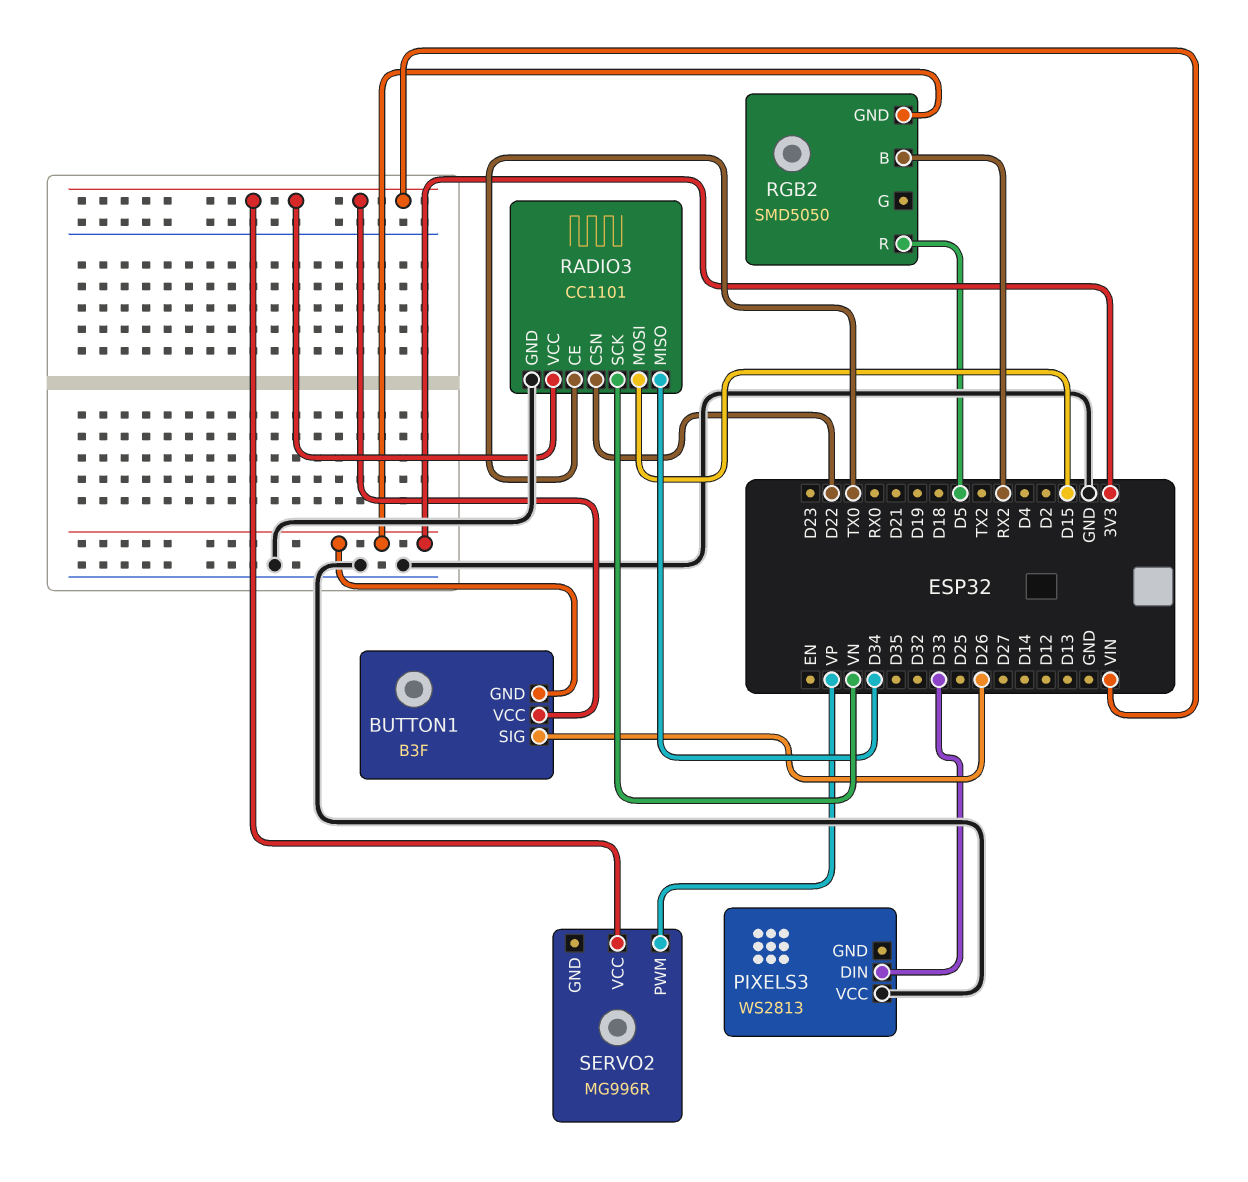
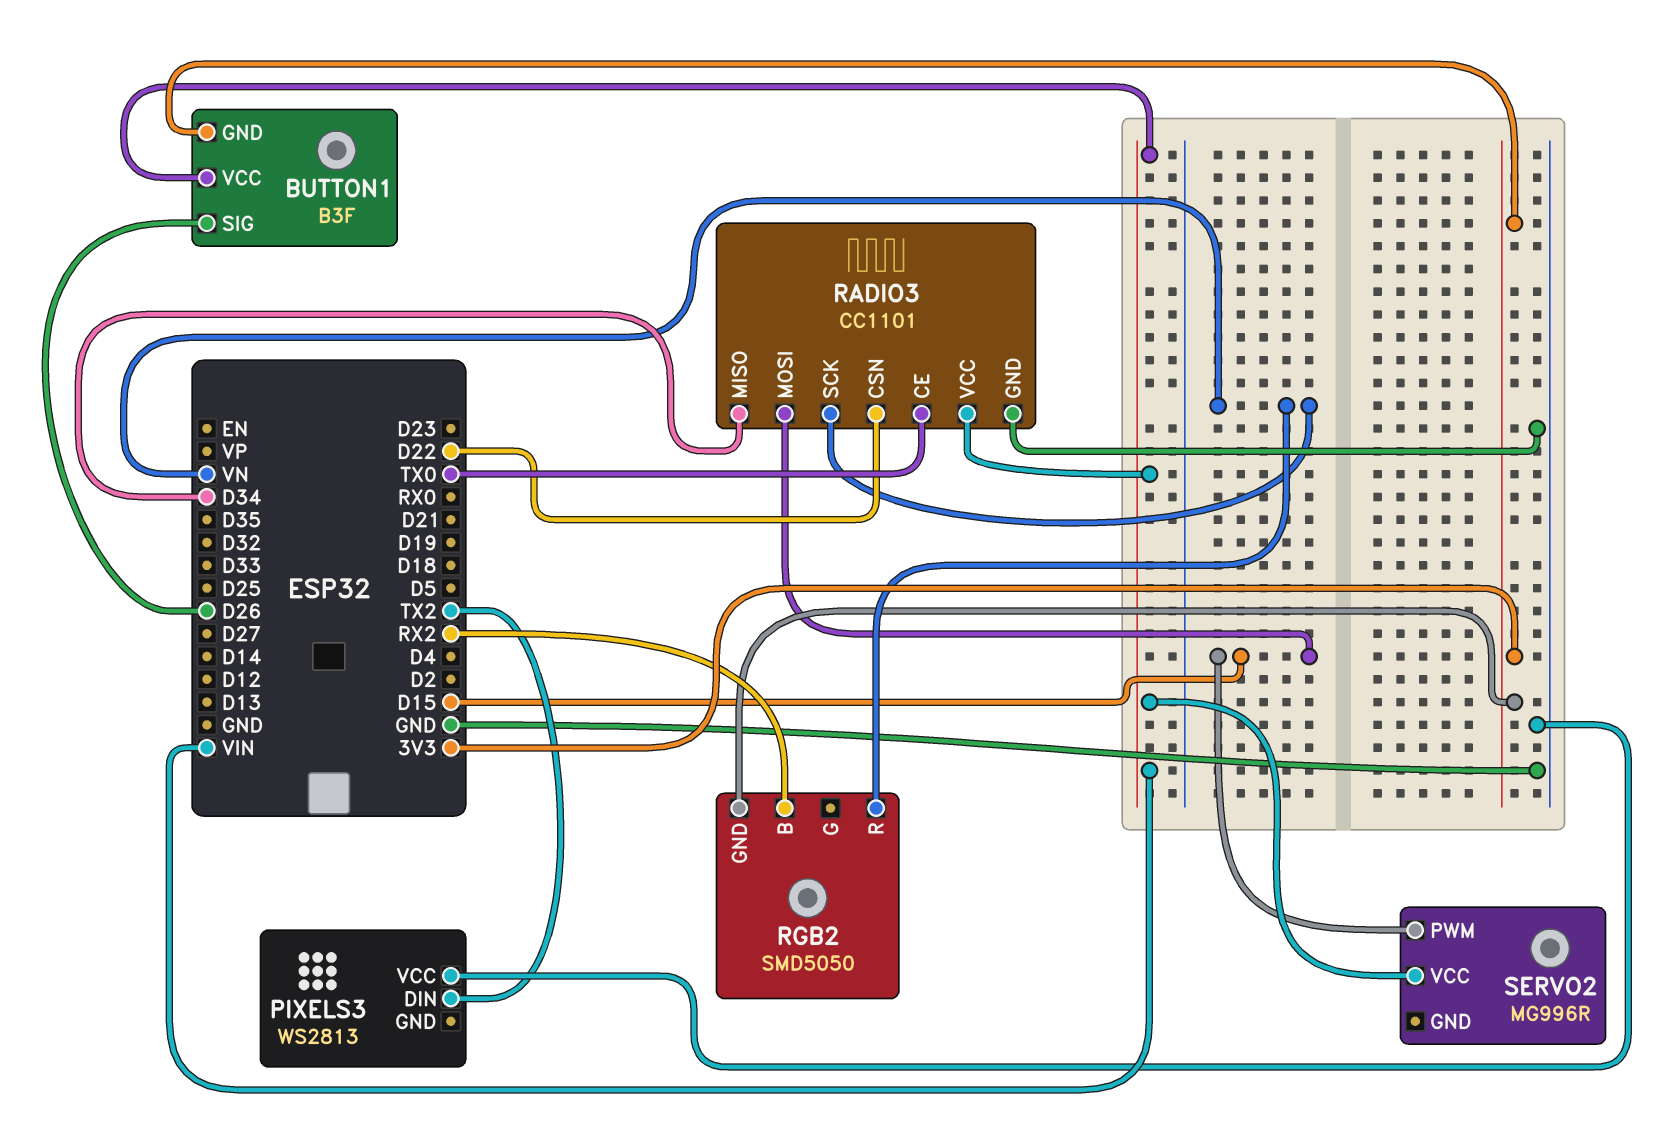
PIXELS3 pin DIN: D33 -> TX2
RGB2 pin R: D5 -> VN
SERVO2 pin PWM: VP -> D15

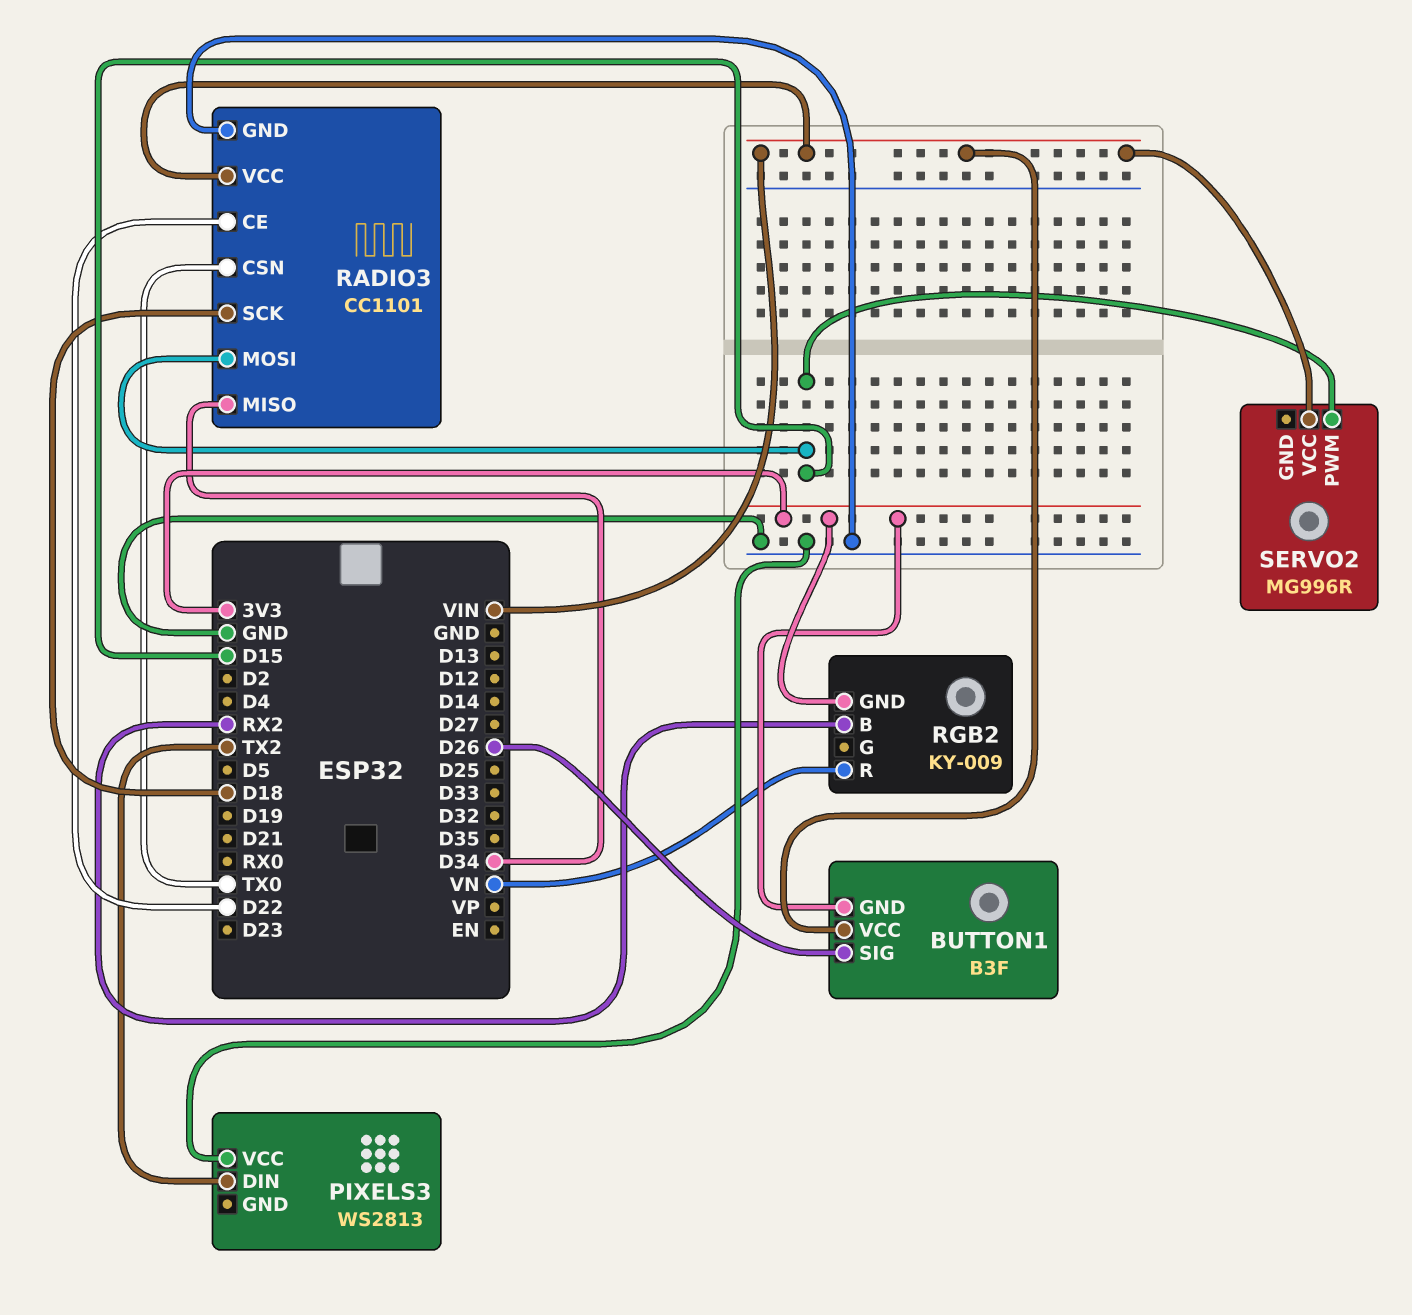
RADIO3 pin CE: TX0 -> D22
RADIO3 pin CSN: D22 -> TX0
RADIO3 pin SCK: VN -> D18
RGB2: SMD5050 -> KY-009

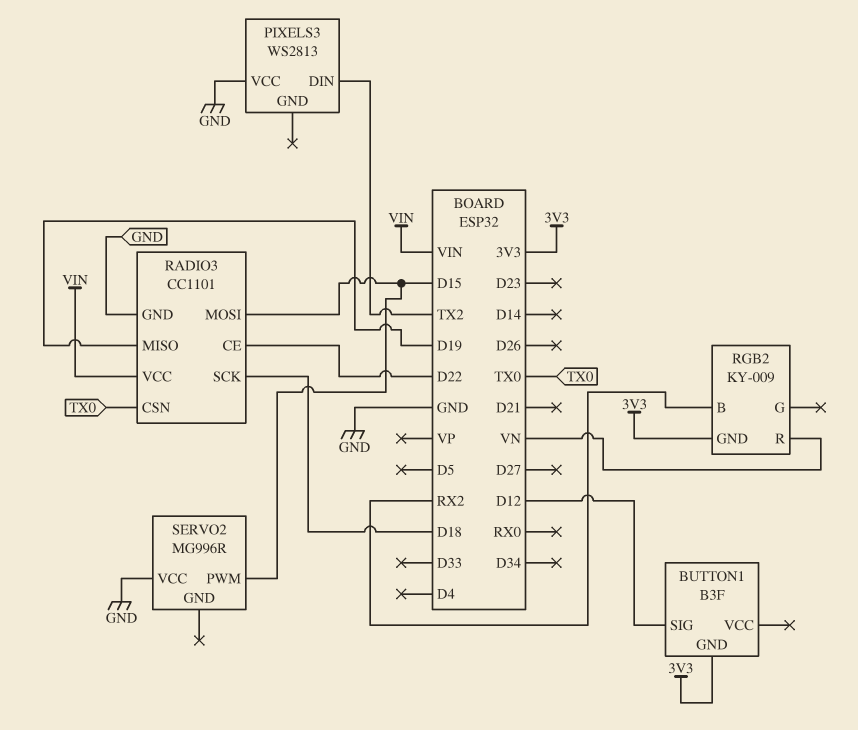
BUTTON1 pin SIG: D26 -> D12
BUTTON1 pin VCC: VIN -> none
RADIO3 pin MISO: D34 -> D19
SERVO2 pin VCC: VIN -> GND

